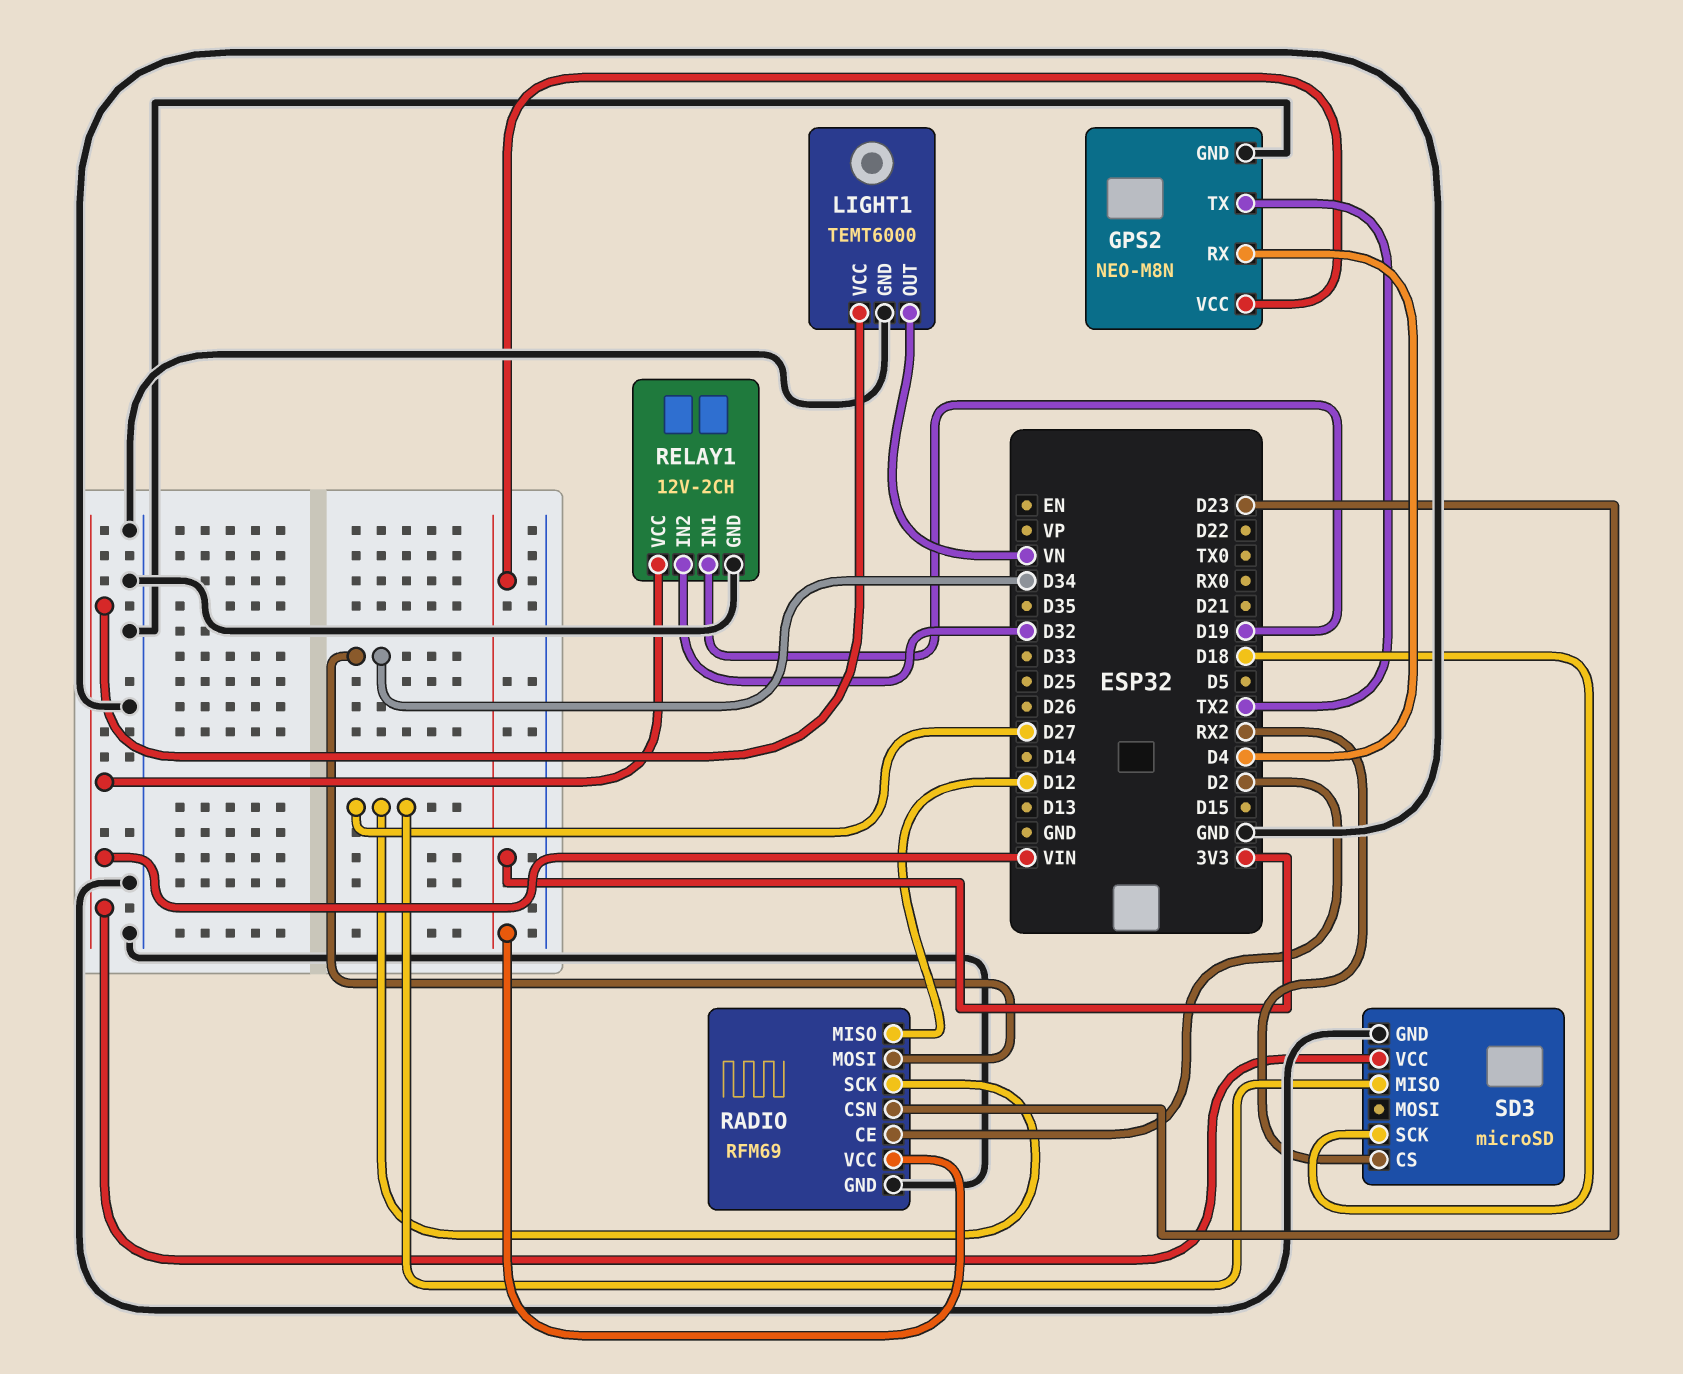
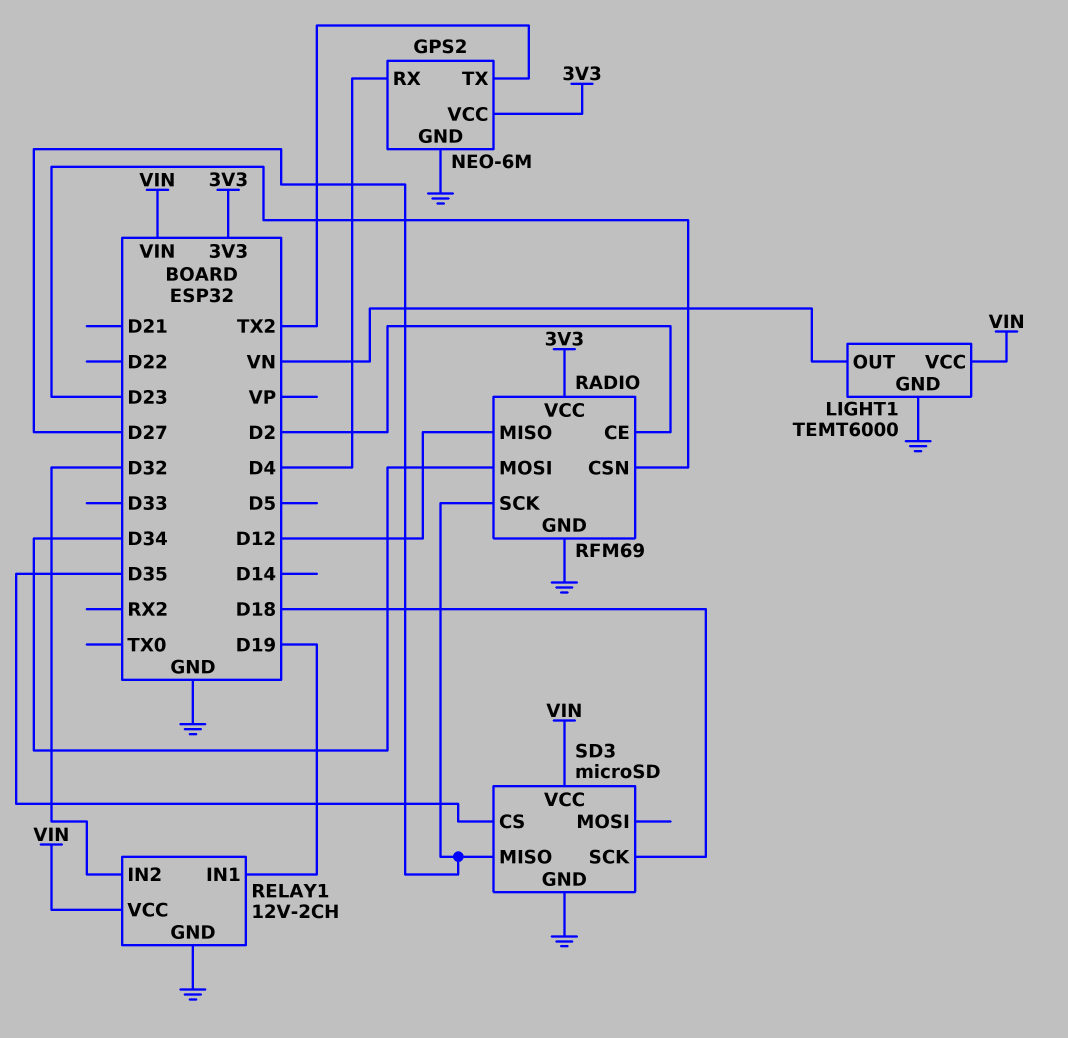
GPS2: NEO-M8N -> NEO-6M
SD3 pin CS: RX2 -> D35

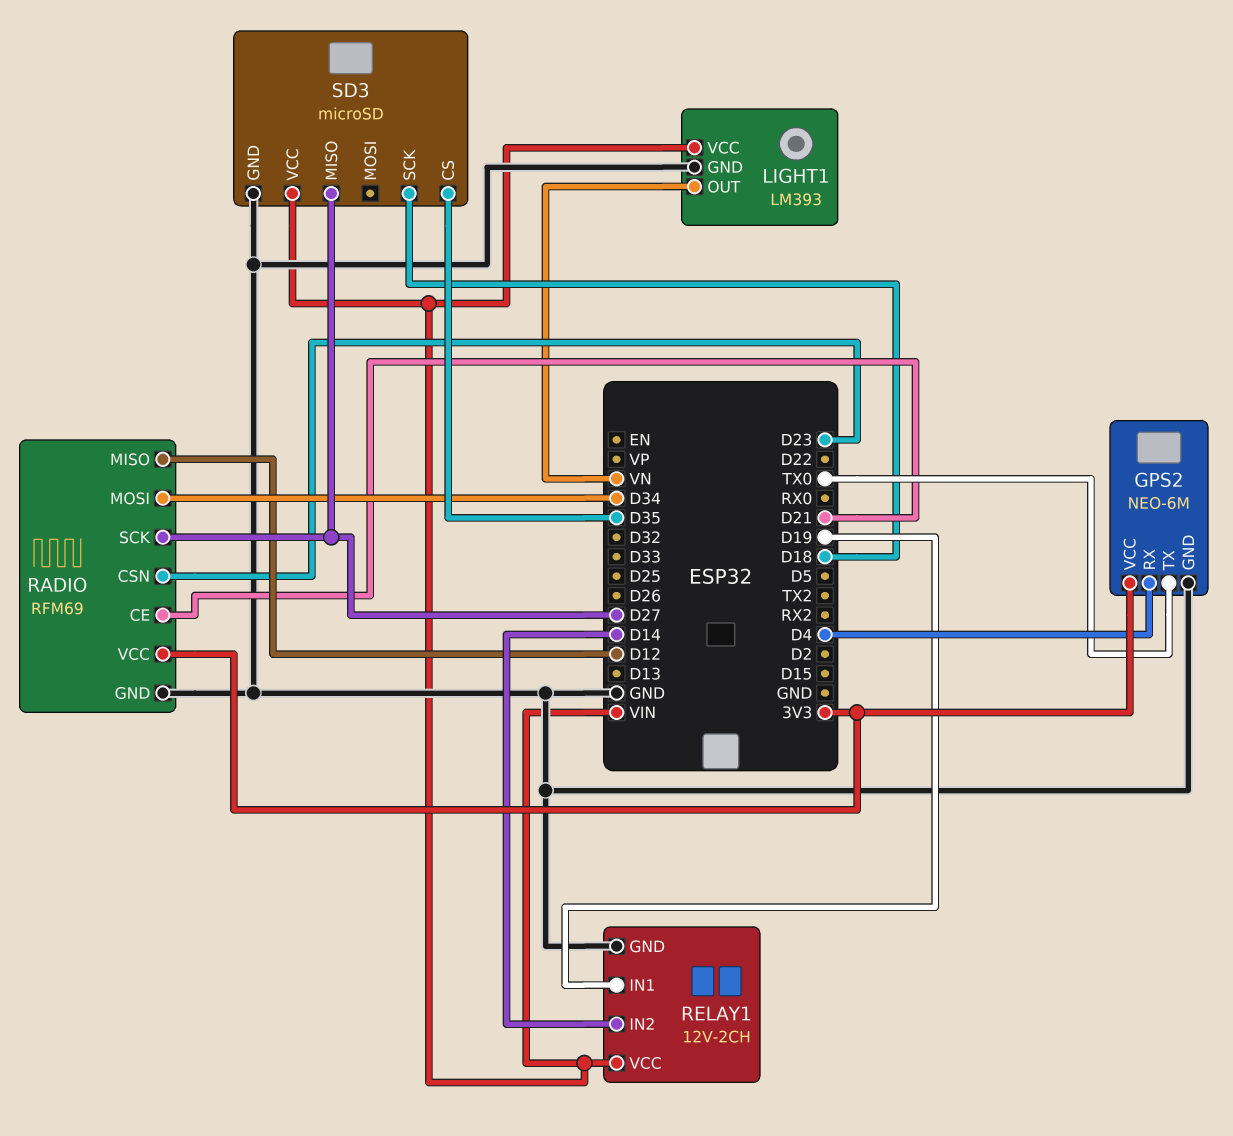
GPS2 pin TX: TX2 -> TX0
LIGHT1: TEMT6000 -> LM393
RADIO pin CE: D2 -> D21
RELAY1 pin IN2: D32 -> D14

